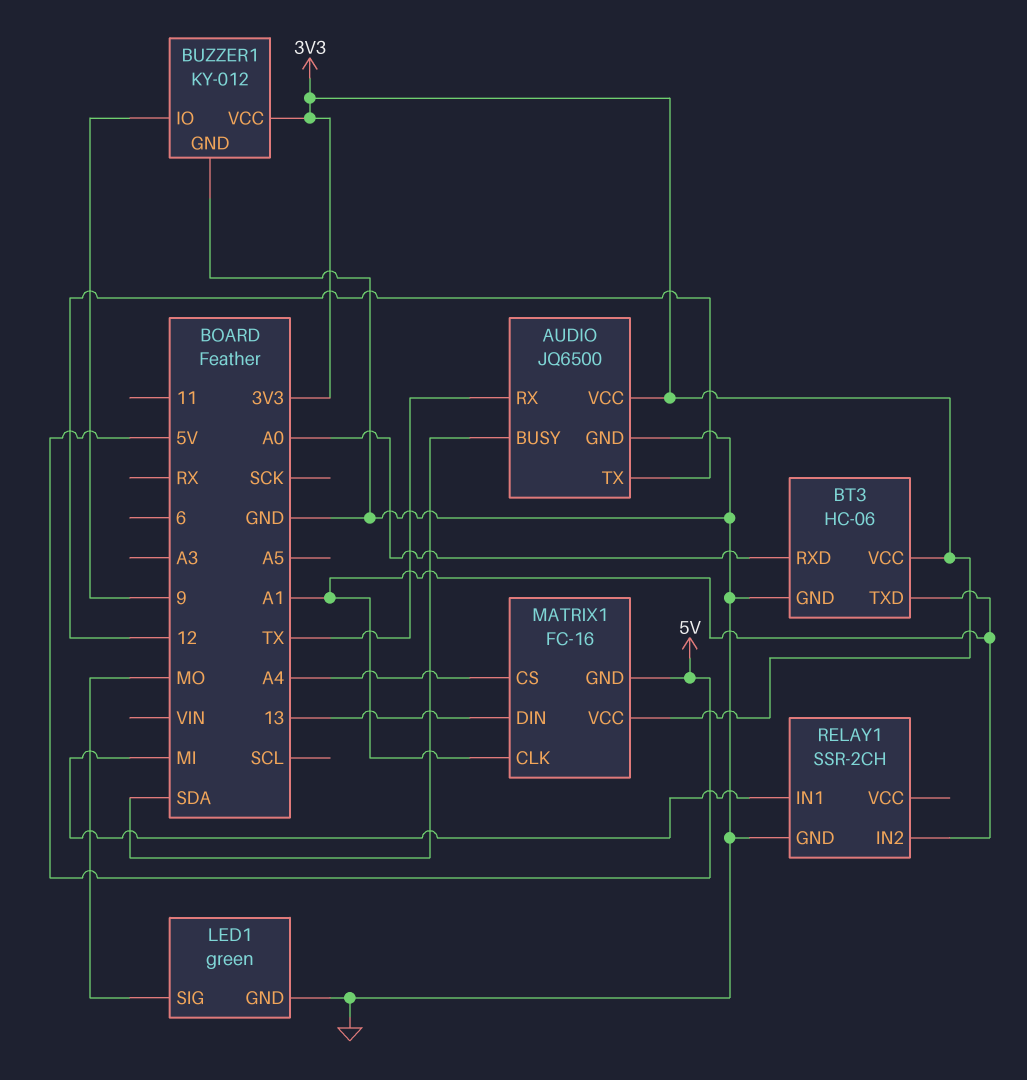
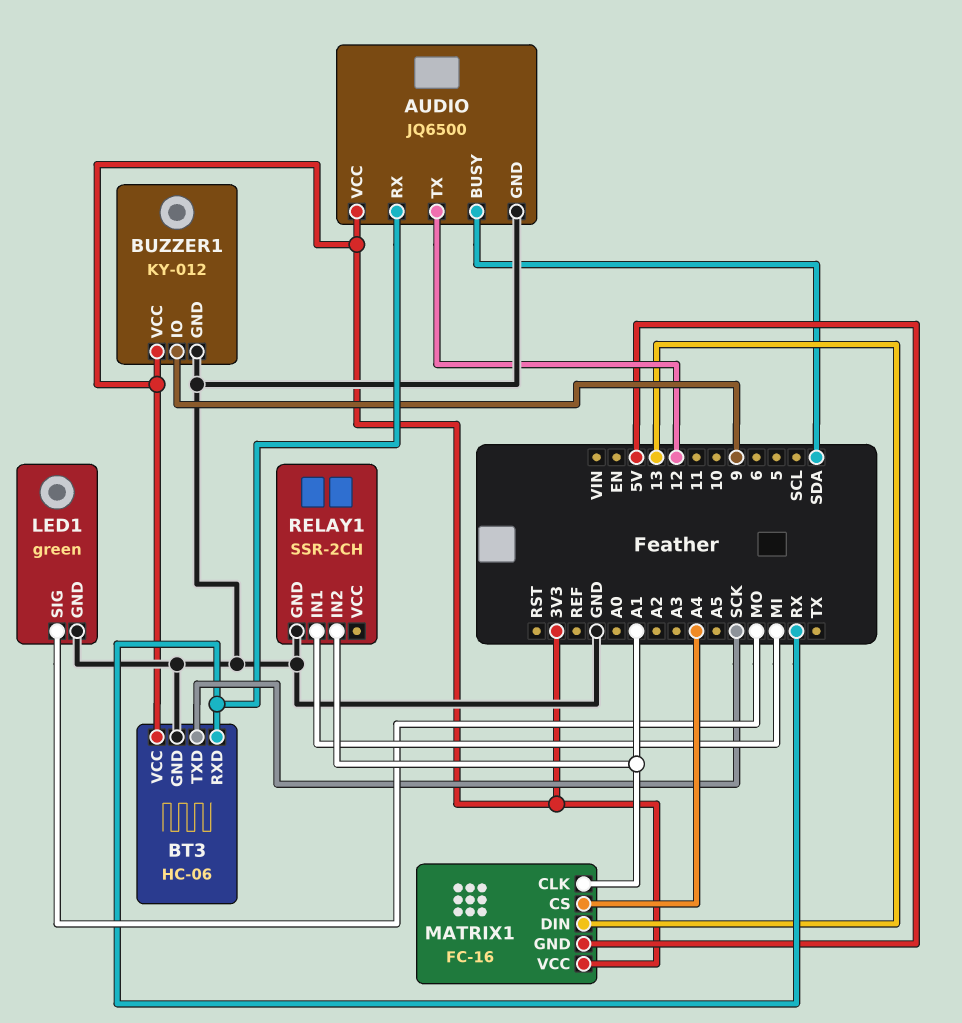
AUDIO pin RX: TX -> RX
BT3 pin RXD: A0 -> RX
BT3 pin TXD: A1 -> SCK

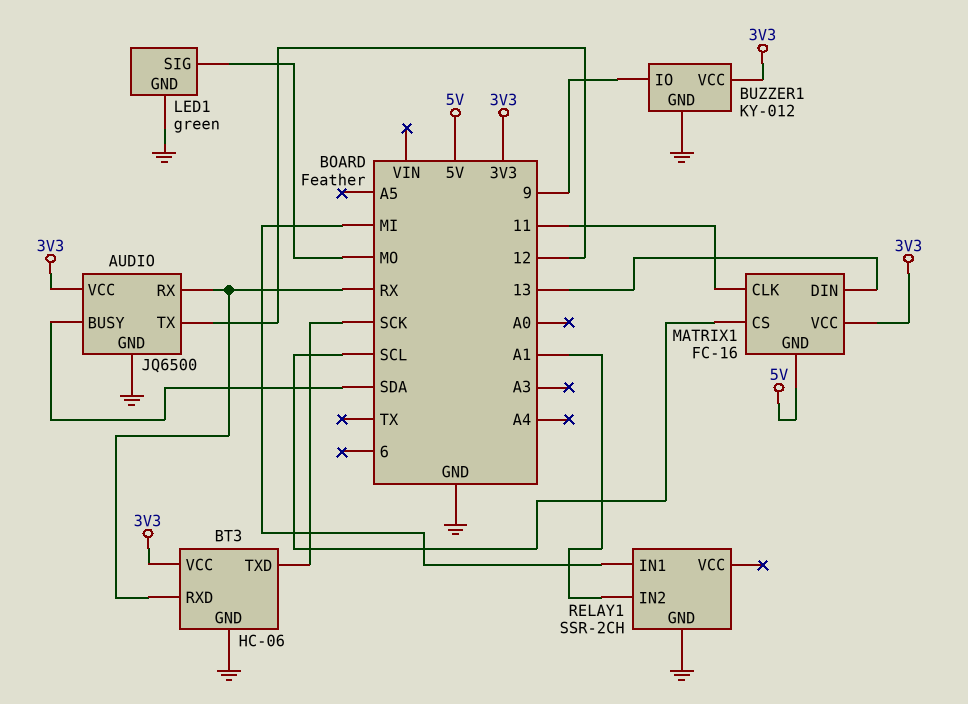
MATRIX1 pin CLK: A1 -> 11
MATRIX1 pin CS: A4 -> SCL

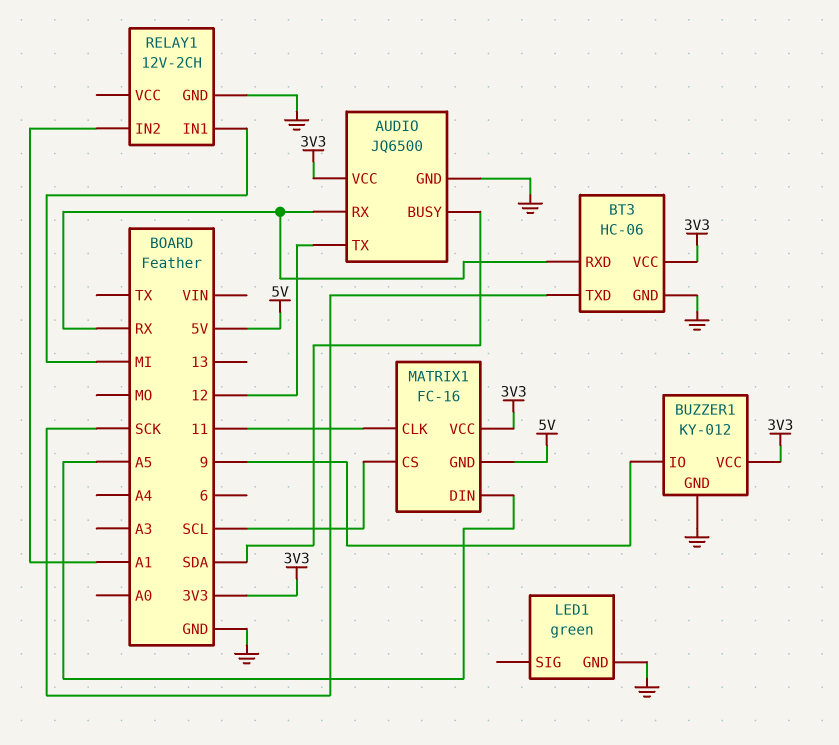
LED1 pin SIG: MO -> none
MATRIX1 pin DIN: 13 -> A5
RELAY1: SSR-2CH -> 12V-2CH

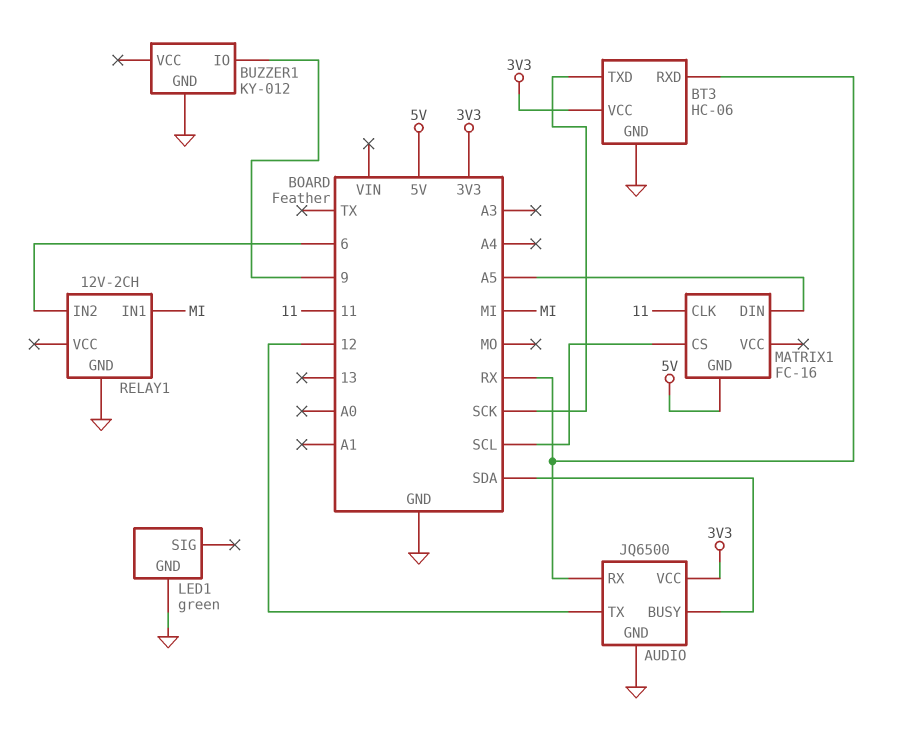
BUZZER1 pin VCC: 3V3 -> none
MATRIX1 pin VCC: 3V3 -> none
RELAY1 pin IN2: A1 -> 6

